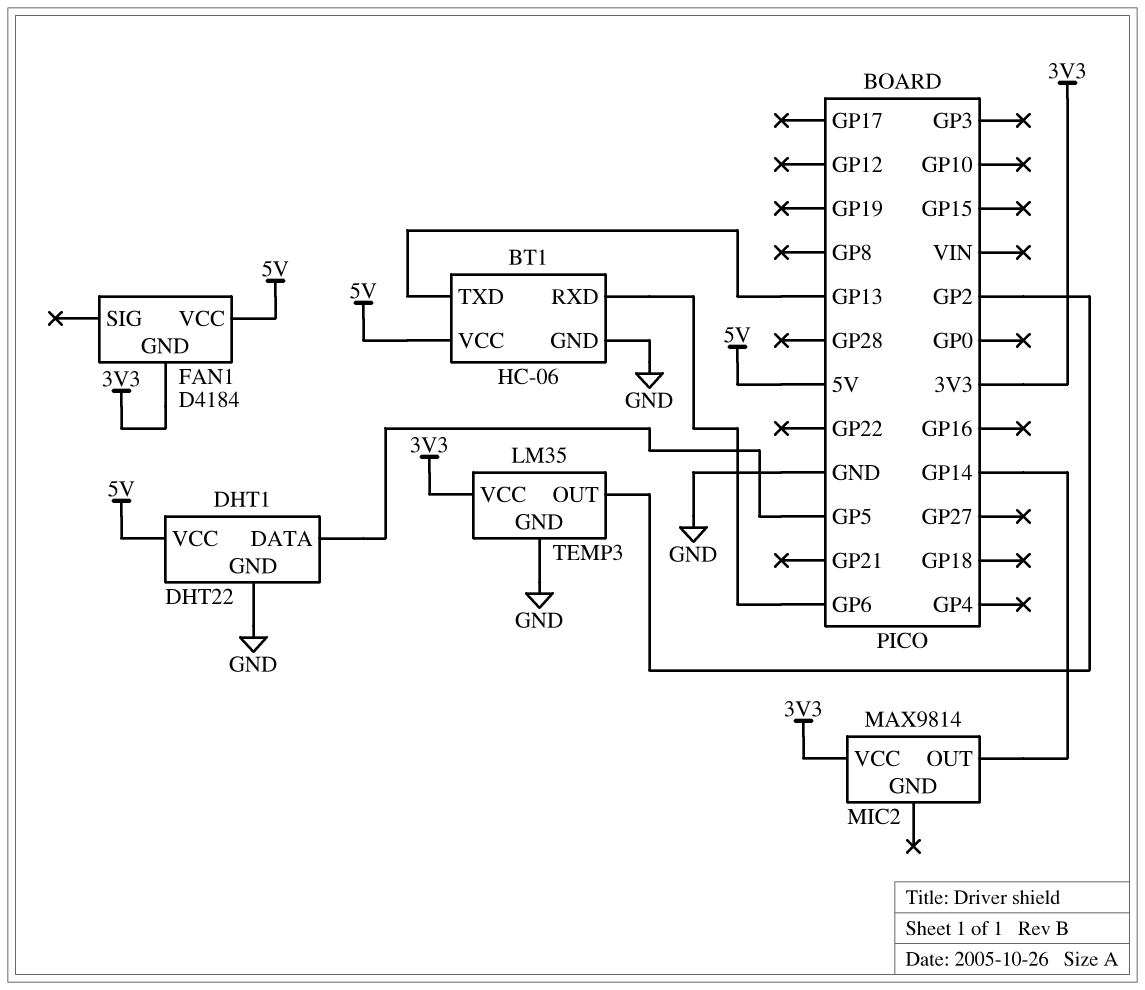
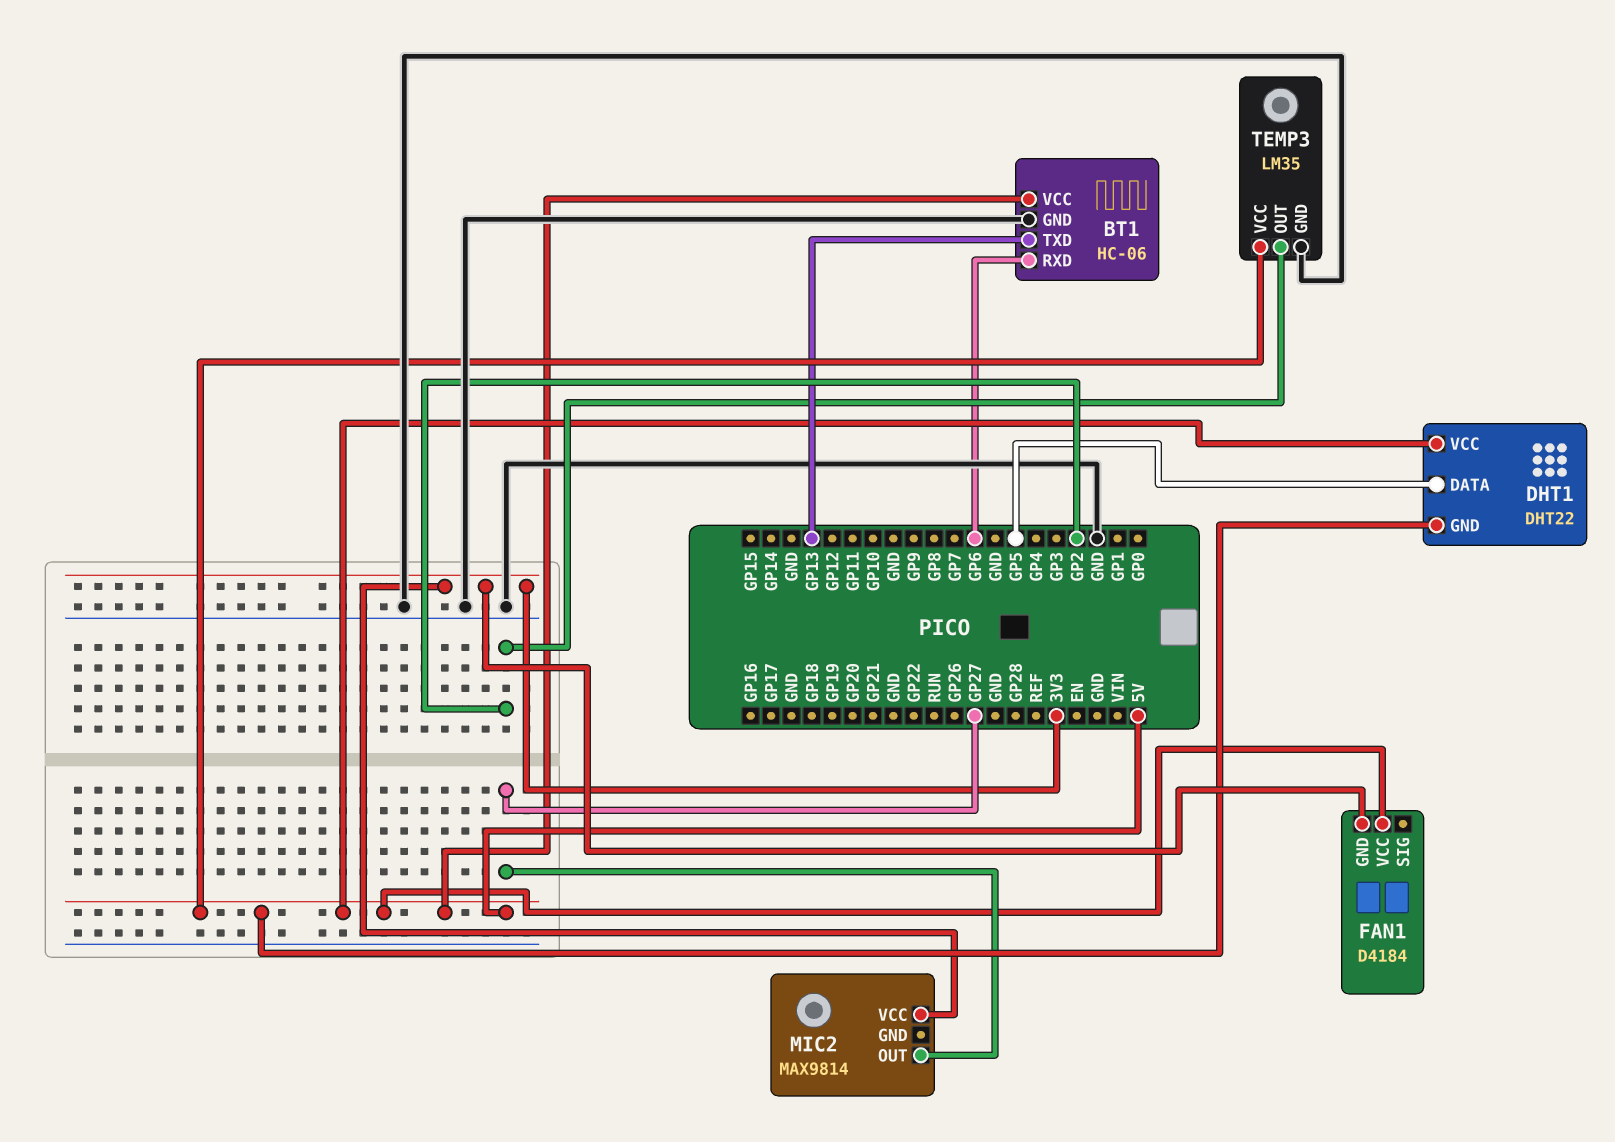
DHT1 pin GND: GND -> 5V
MIC2 pin OUT: GP14 -> GP27
TEMP3 pin VCC: 3V3 -> 5V

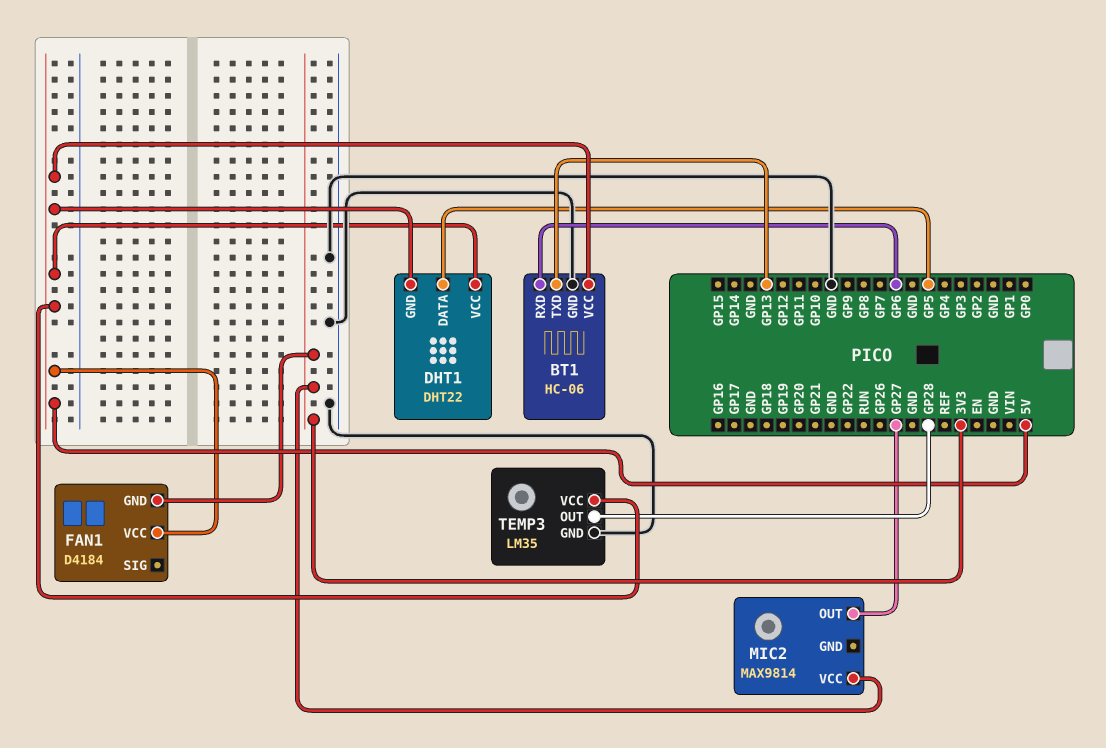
TEMP3 pin OUT: GP2 -> GP28

